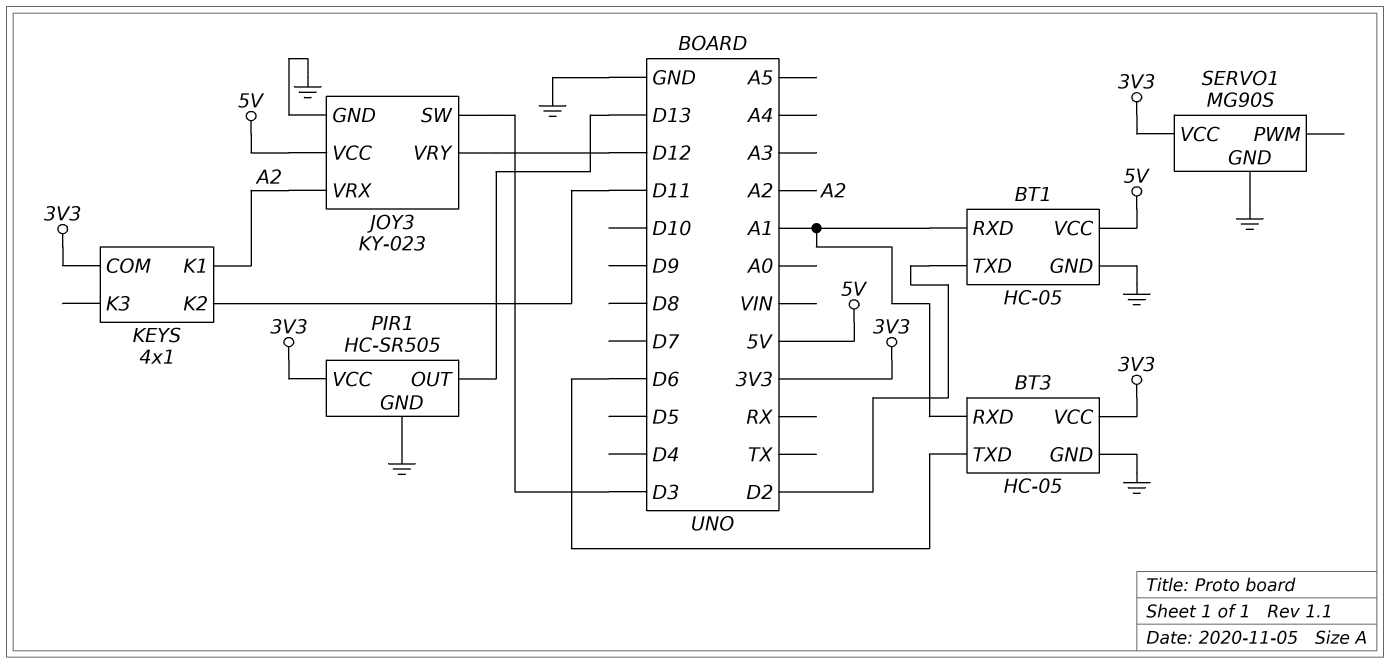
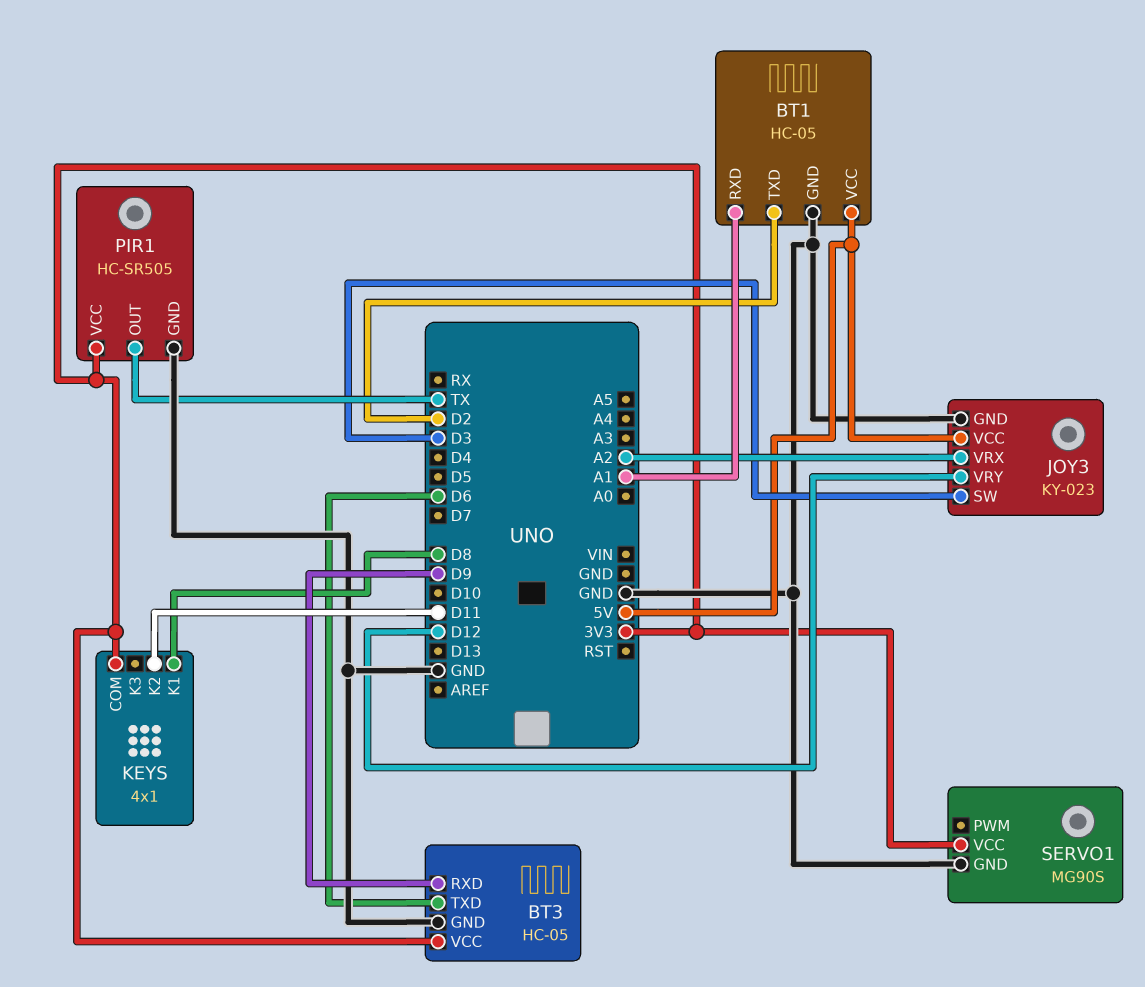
BT3 pin RXD: A1 -> D9
KEYS pin K1: A2 -> D8
PIR1 pin OUT: D13 -> TX

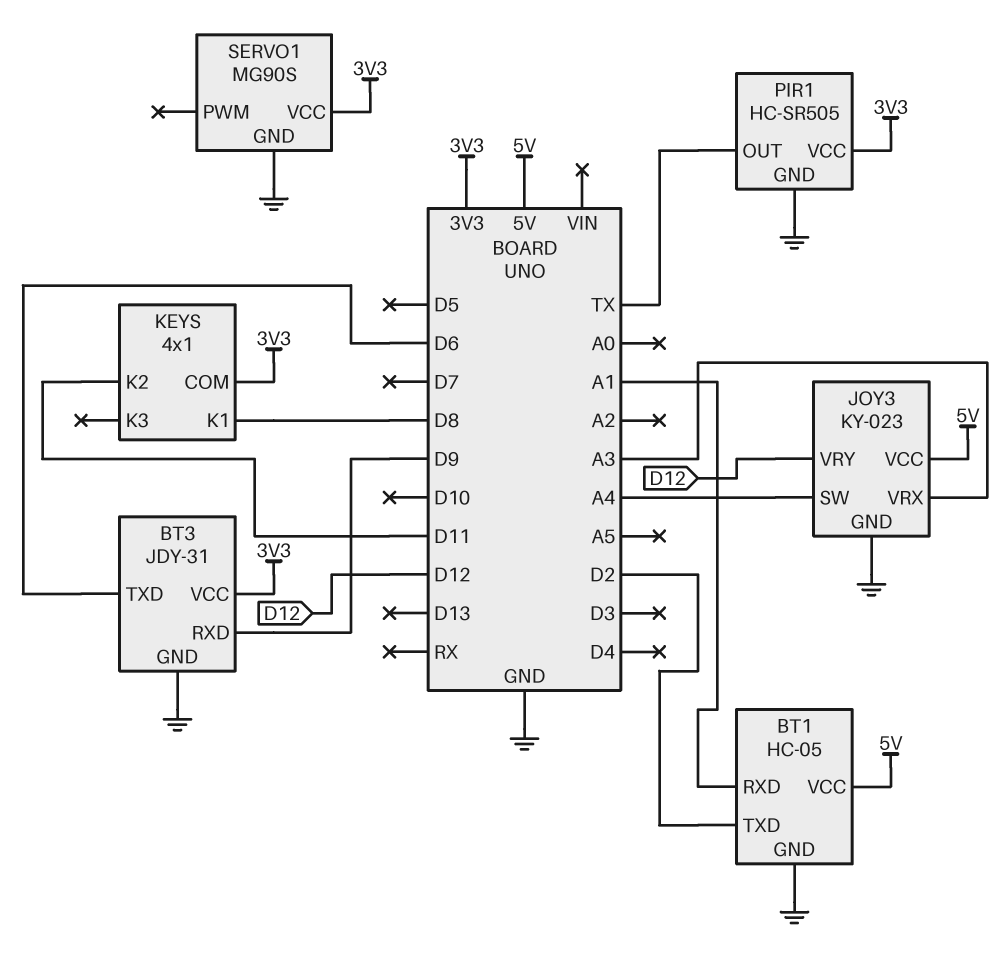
BT3: HC-05 -> JDY-31
JOY3 pin SW: D3 -> A4
JOY3 pin VRX: A2 -> A3

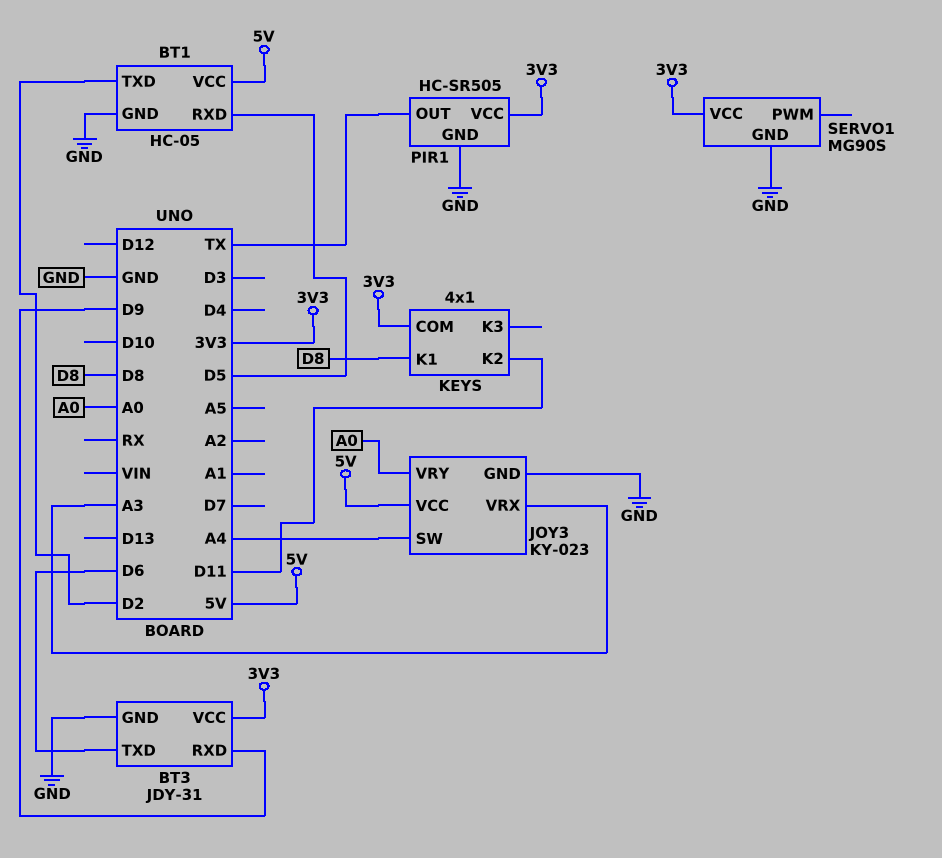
BT1 pin RXD: A1 -> D5
JOY3 pin VRY: D12 -> A0

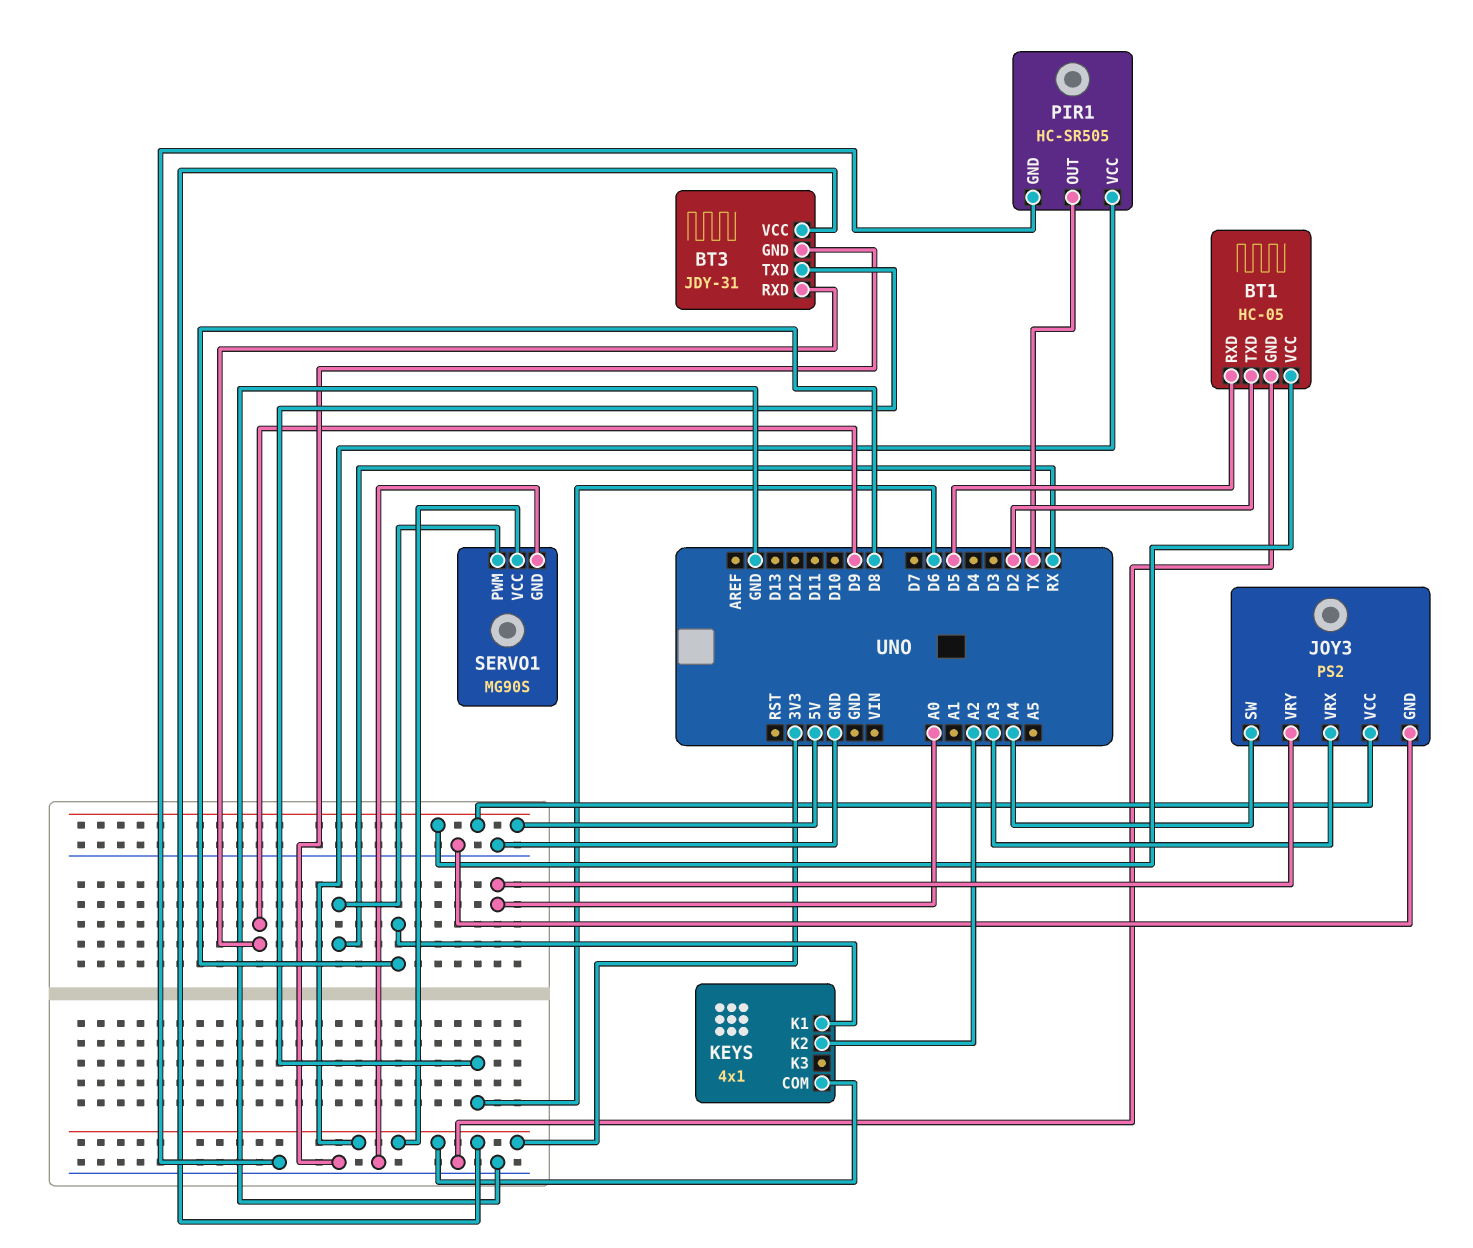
JOY3: KY-023 -> PS2
KEYS pin K2: D11 -> A2
SERVO1 pin PWM: none -> RX

